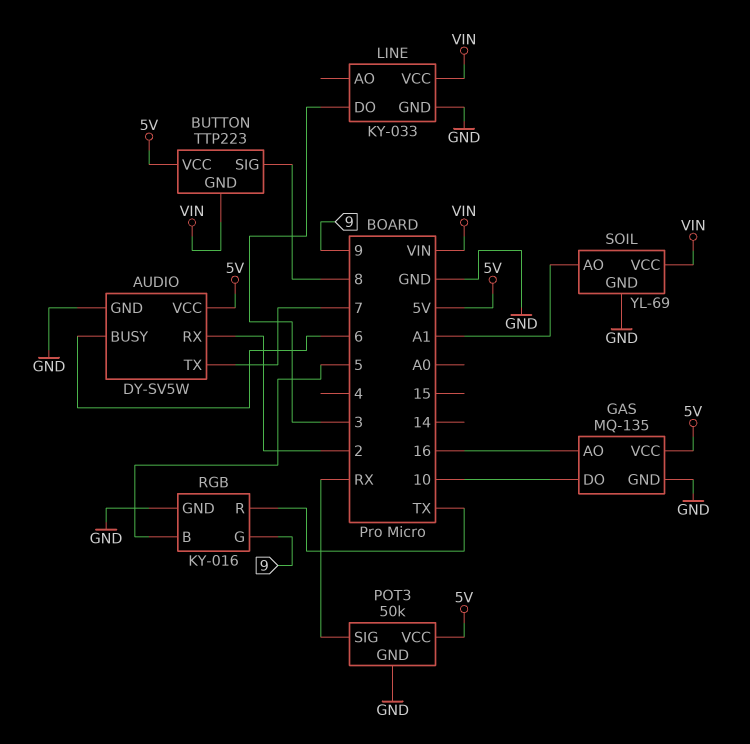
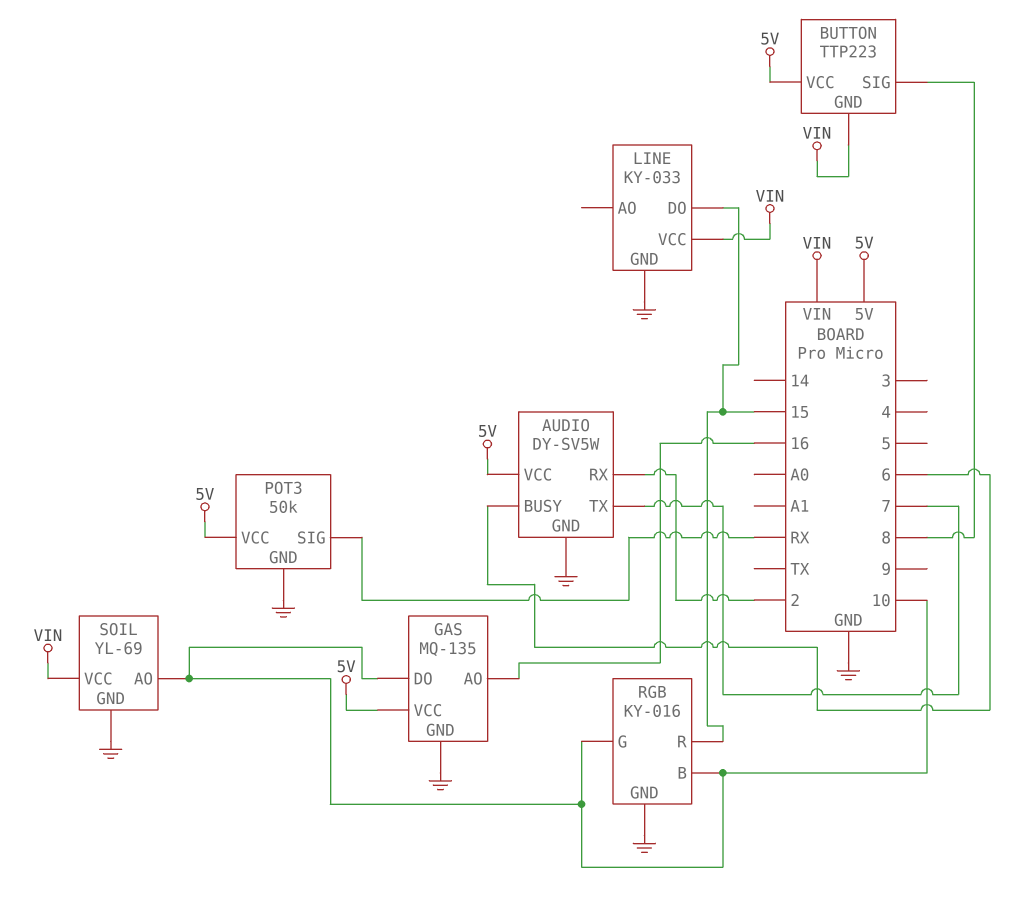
LINE pin DO: 3 -> 15
RGB pin B: 5 -> 10
RGB pin G: 9 -> 10
RGB pin R: TX -> 15
SOIL pin AO: A1 -> 10

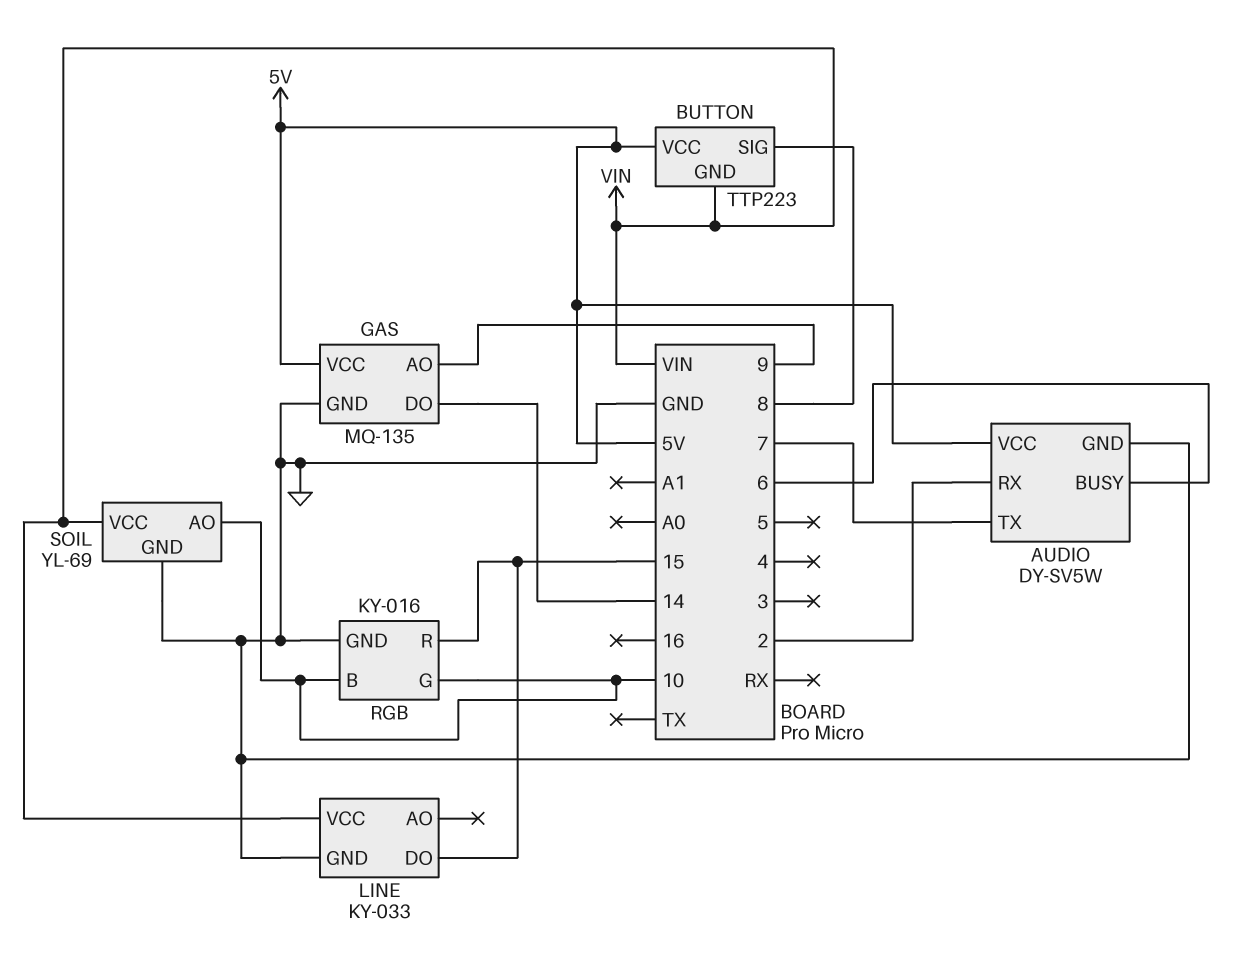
GAS pin AO: 16 -> 9
GAS pin DO: 10 -> 14
POT3: 50k -> none
POT3 pin GND: GND -> none
POT3 pin SIG: RX -> none
POT3 pin VCC: 5V -> none

